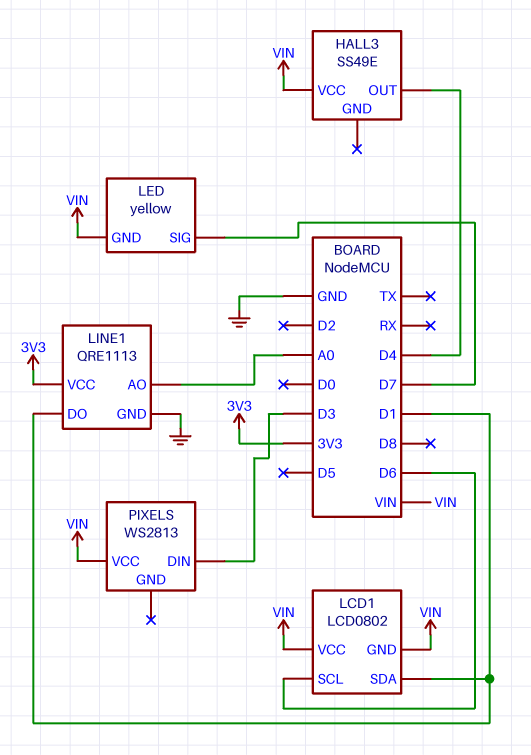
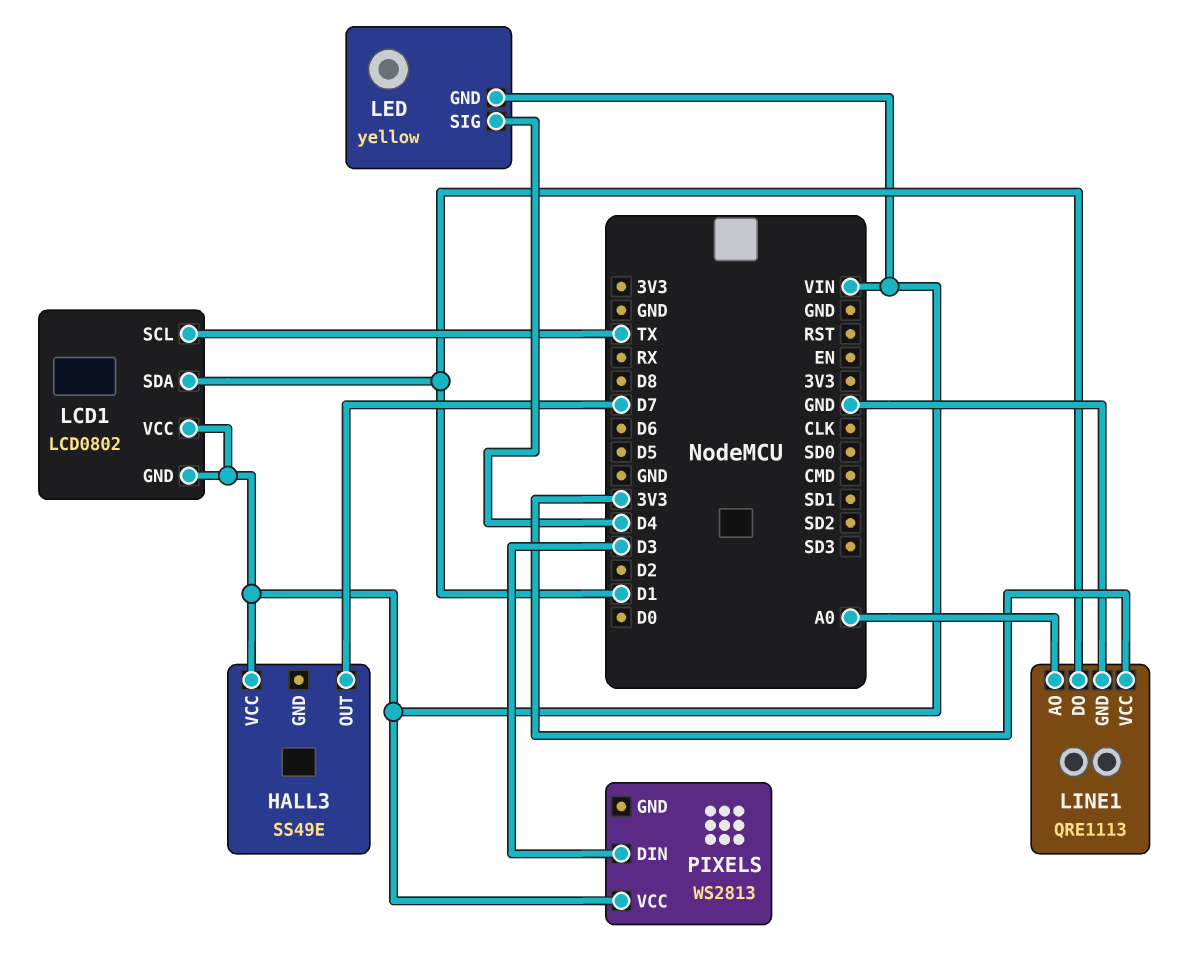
HALL3 pin OUT: D4 -> D7
LCD1 pin SCL: D6 -> TX
LED pin SIG: D7 -> D4

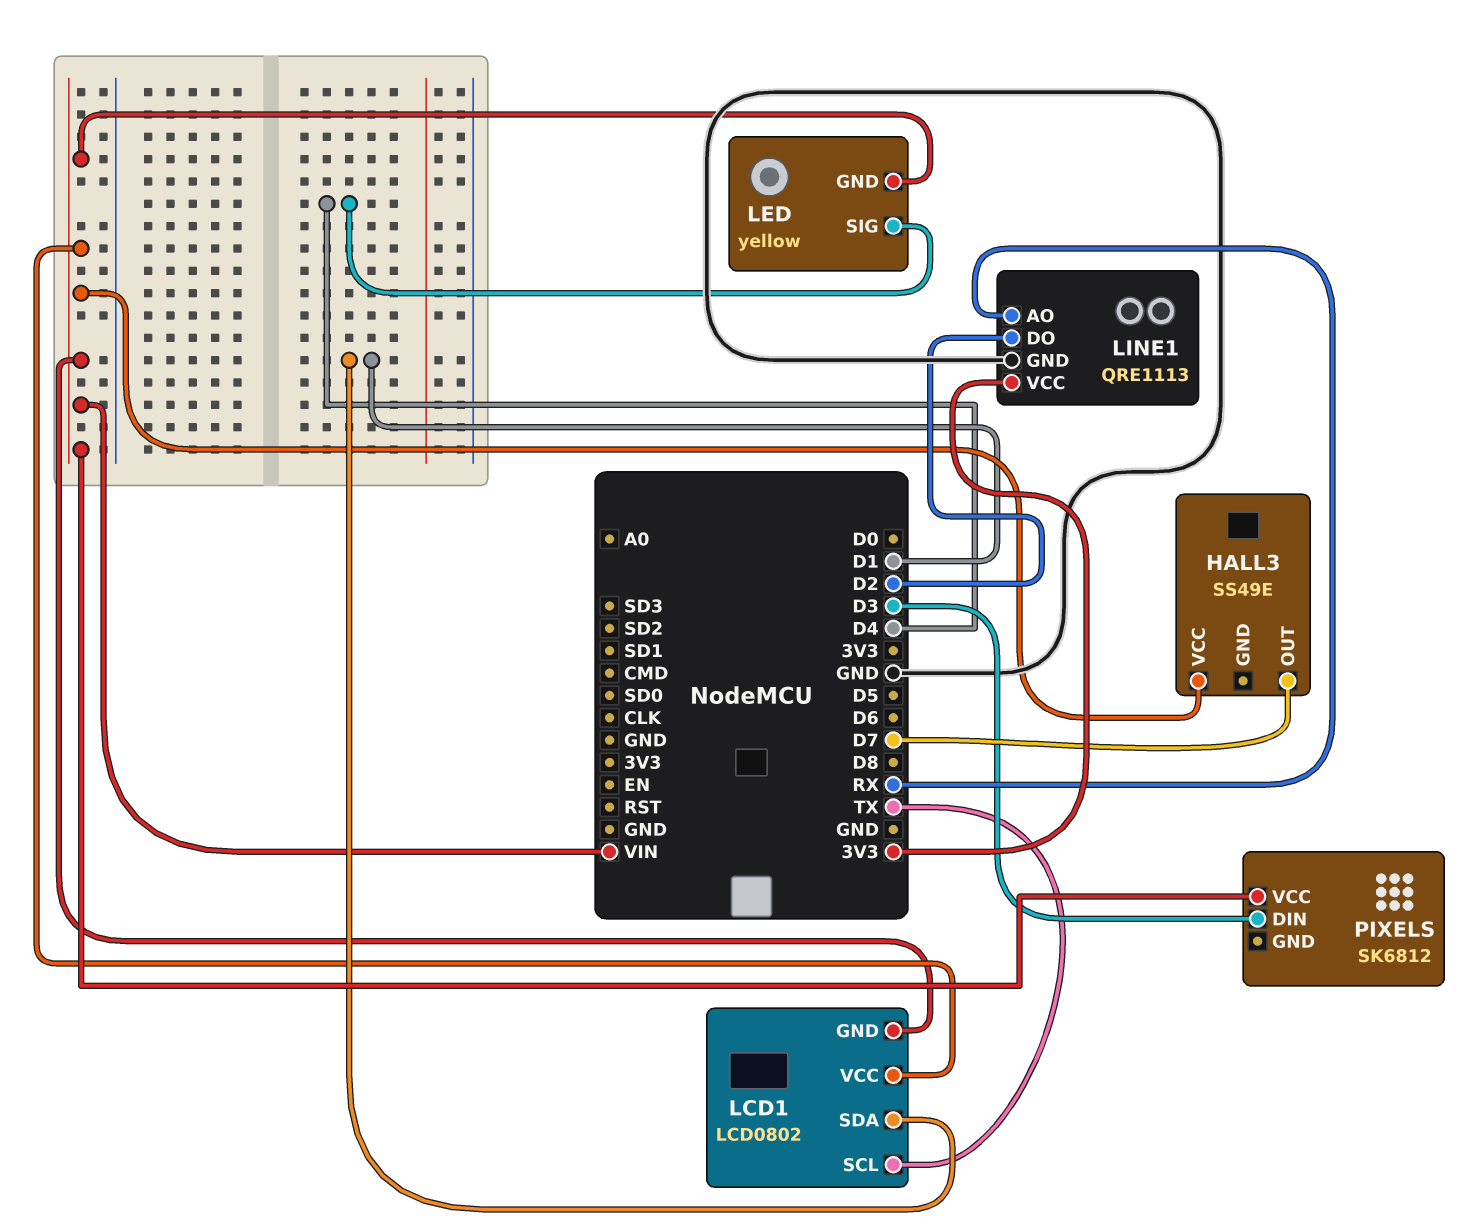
LINE1 pin AO: A0 -> RX
LINE1 pin DO: D1 -> D2
PIXELS: WS2813 -> SK6812

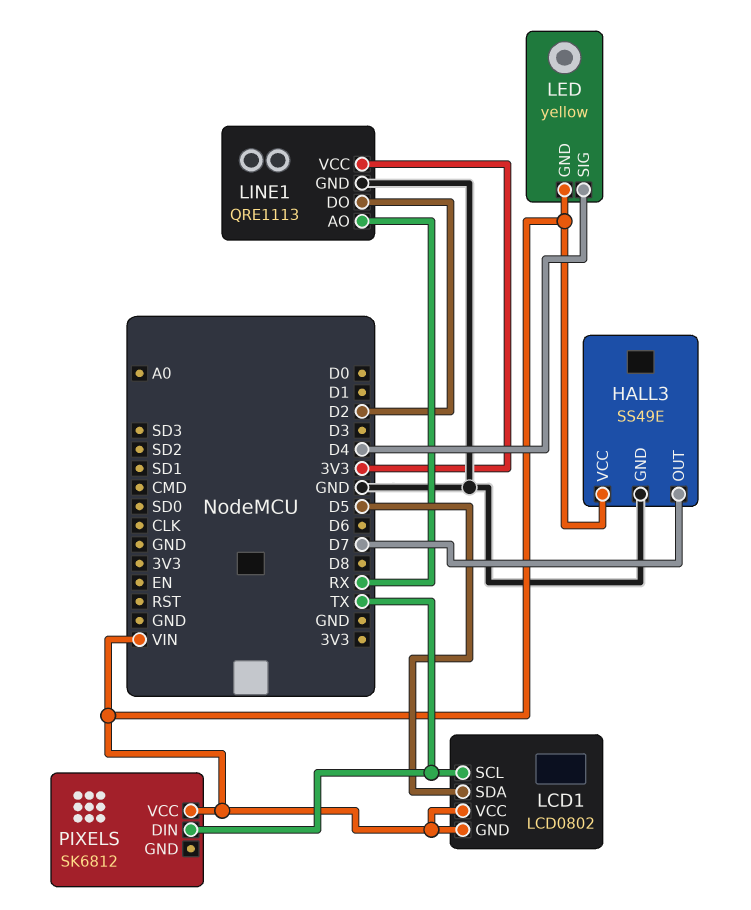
HALL3 pin GND: none -> GND
LCD1 pin SDA: D1 -> D5
PIXELS pin DIN: D3 -> TX

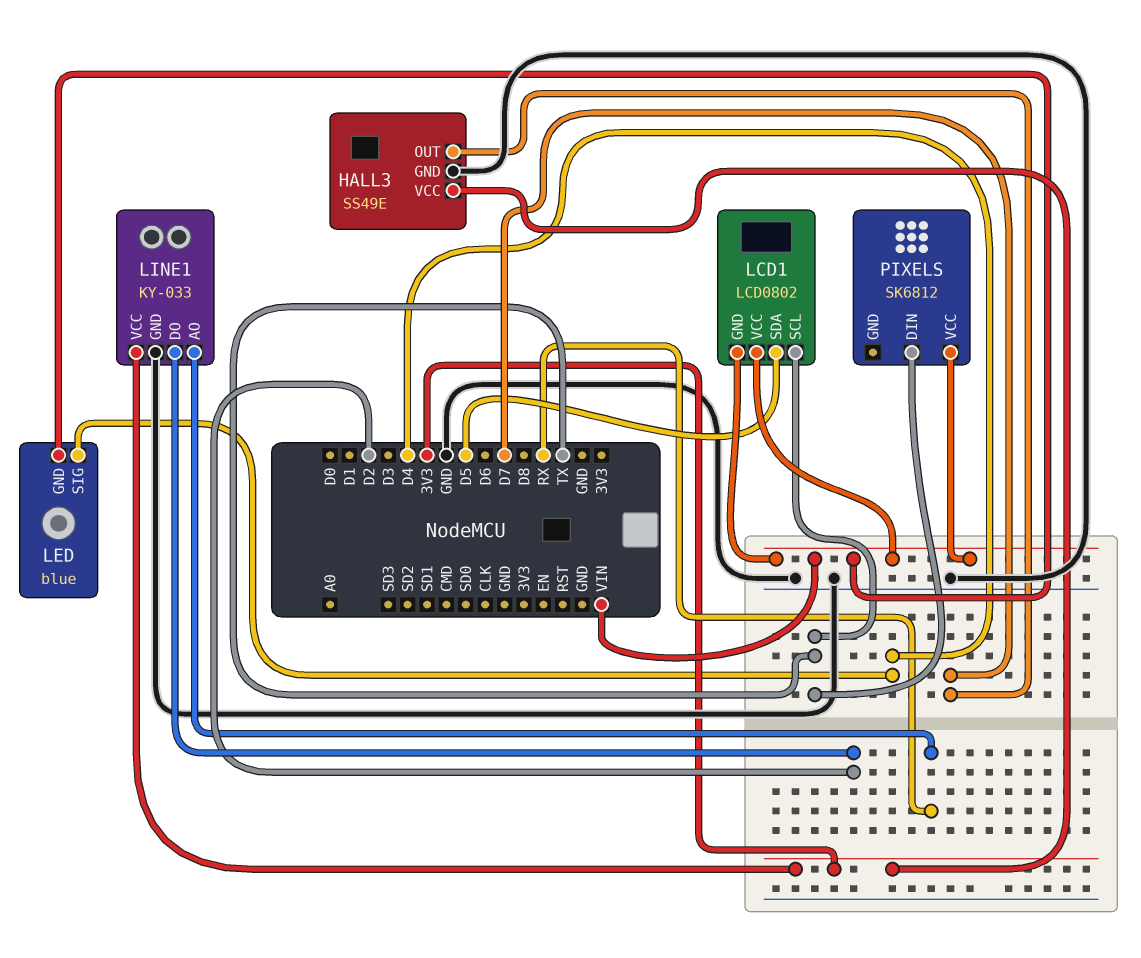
HALL3 pin VCC: VIN -> 3V3
LED: yellow -> blue
LINE1: QRE1113 -> KY-033

